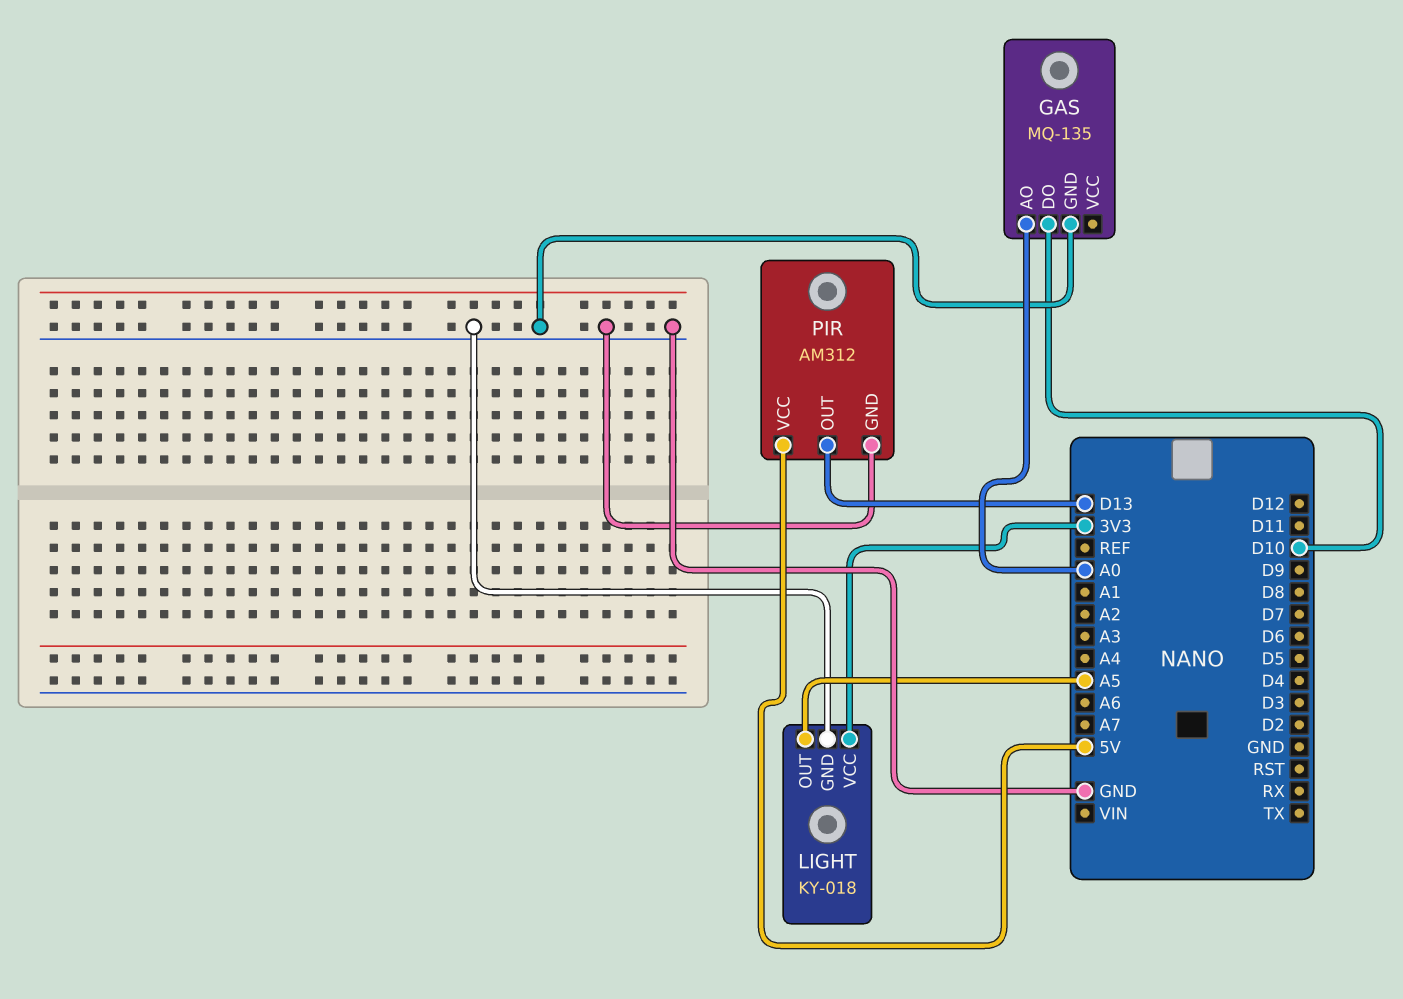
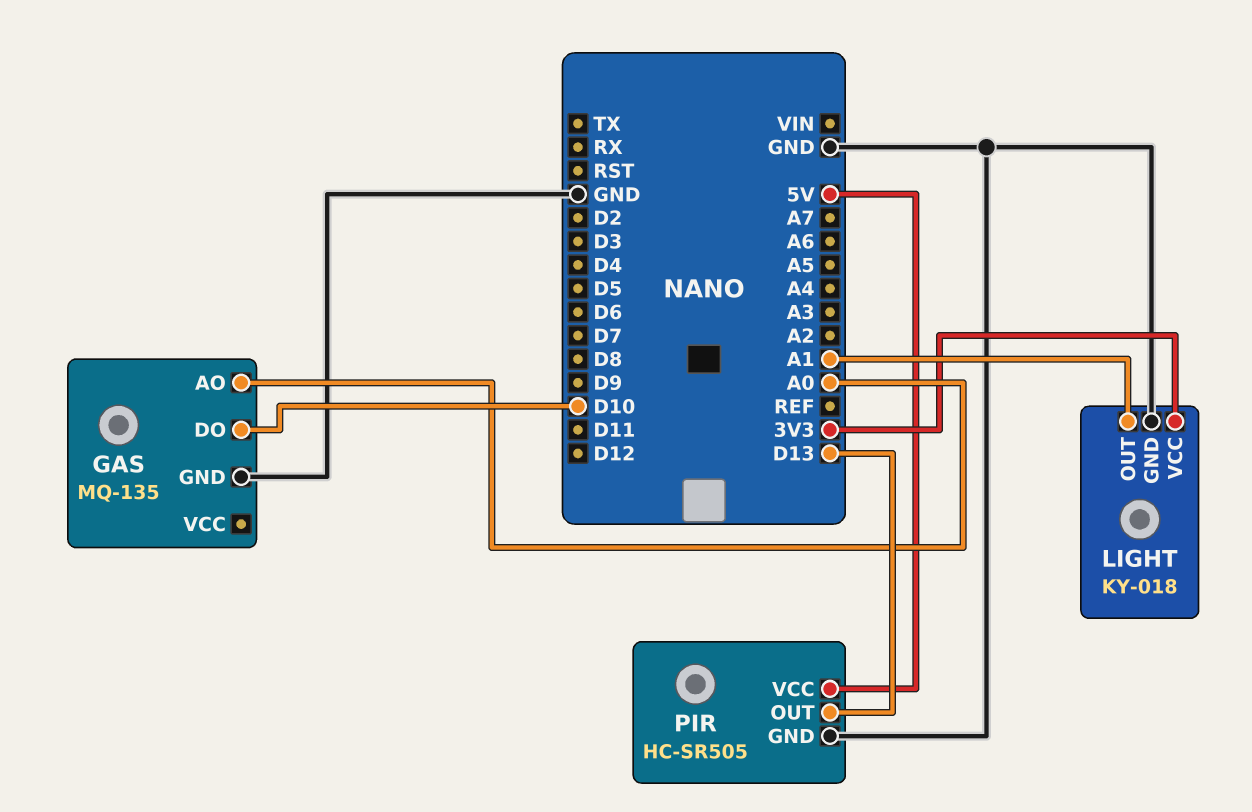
LIGHT pin OUT: A5 -> A1
PIR: AM312 -> HC-SR505

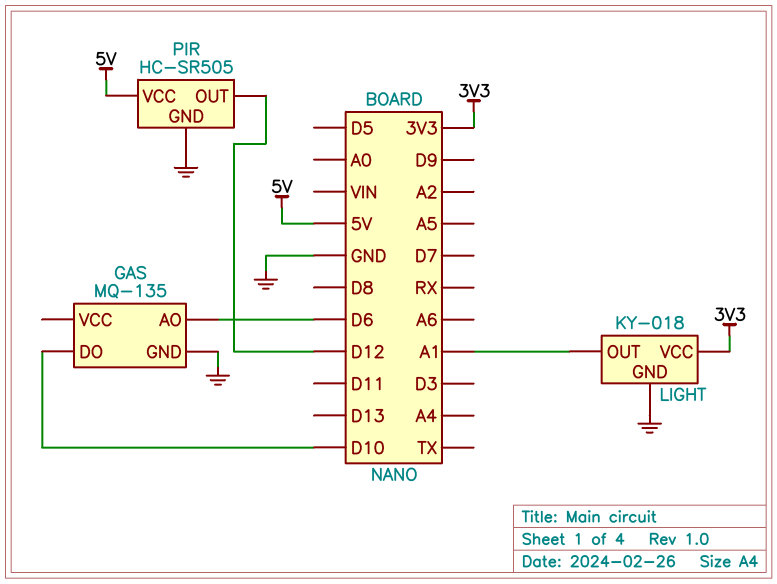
GAS pin AO: A0 -> D6
PIR pin OUT: D13 -> D12

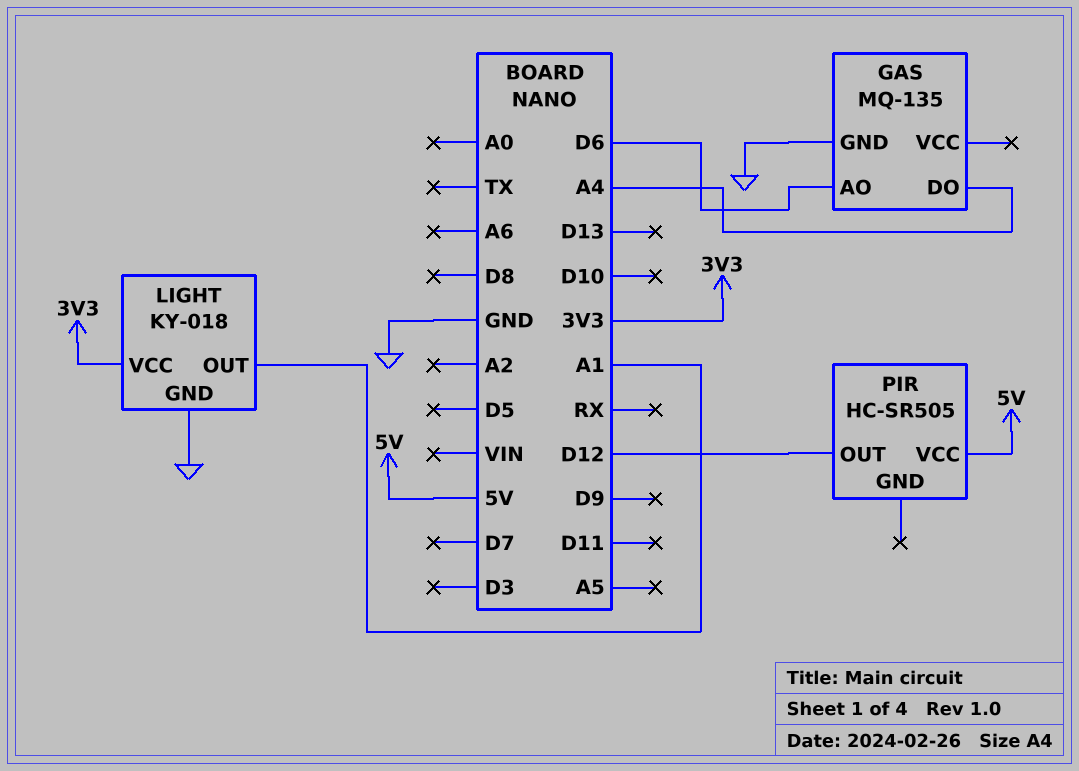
GAS pin DO: D10 -> A4
PIR pin GND: GND -> none

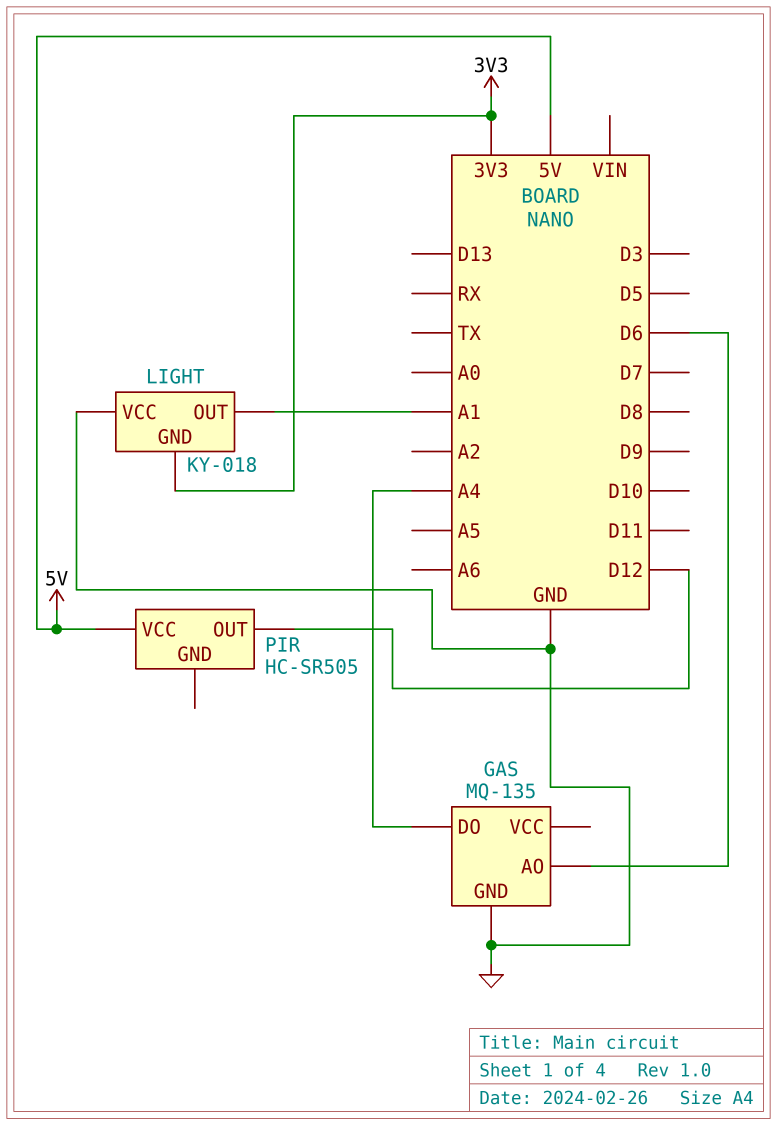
LIGHT pin GND: GND -> 3V3
LIGHT pin VCC: 3V3 -> GND

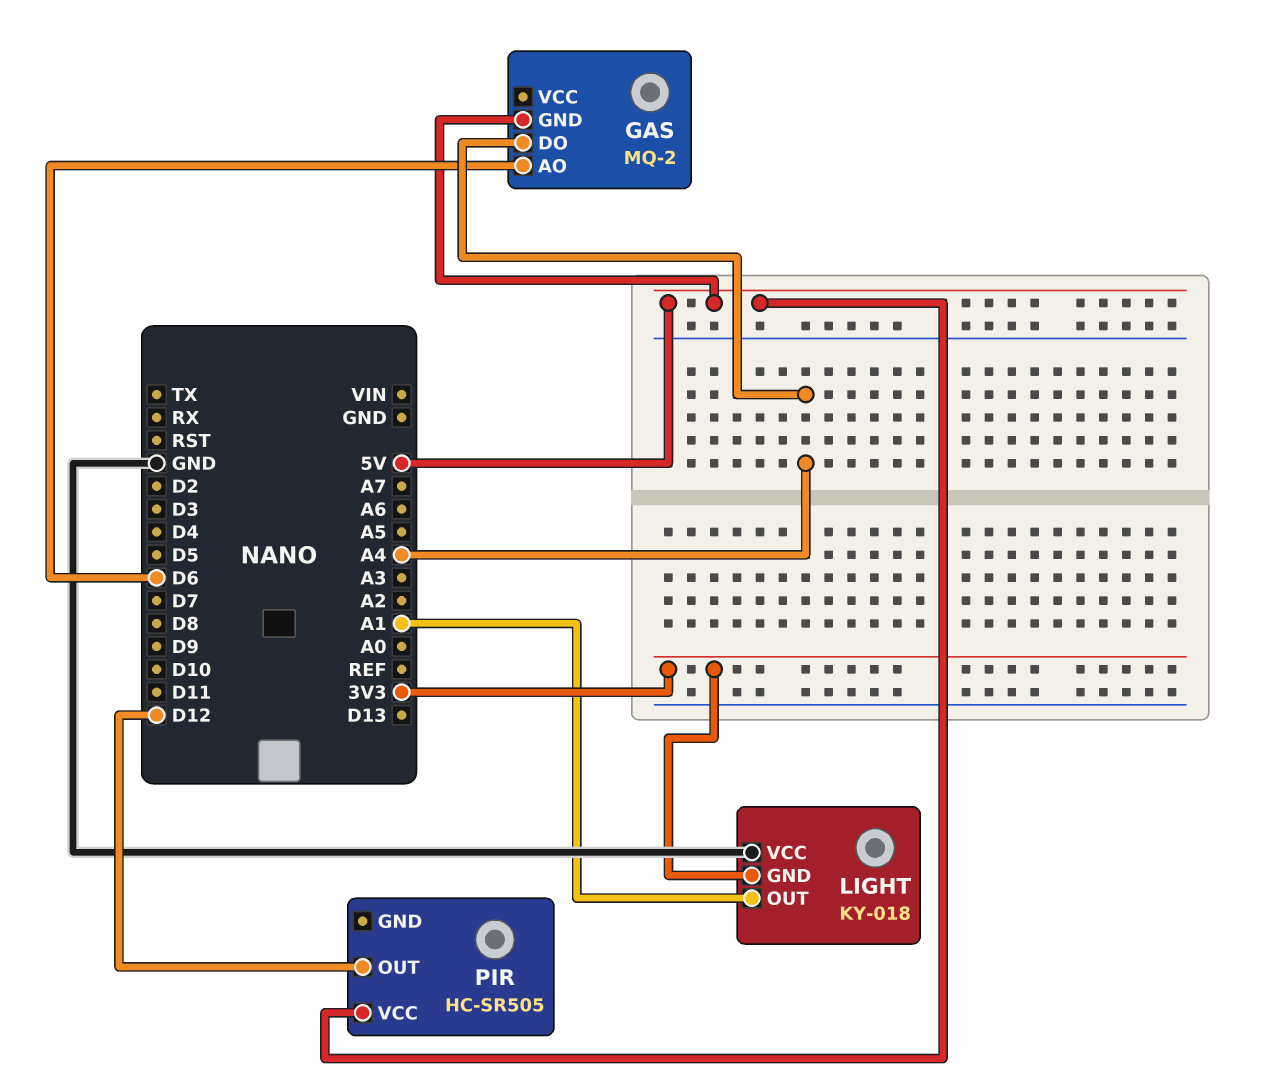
GAS: MQ-135 -> MQ-2
GAS pin GND: GND -> 5V

